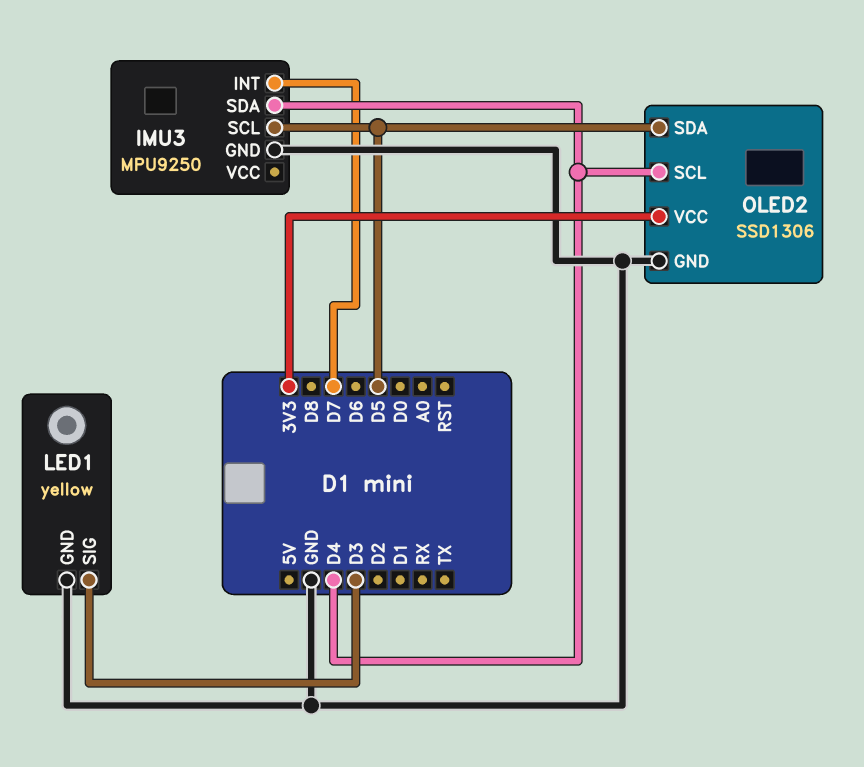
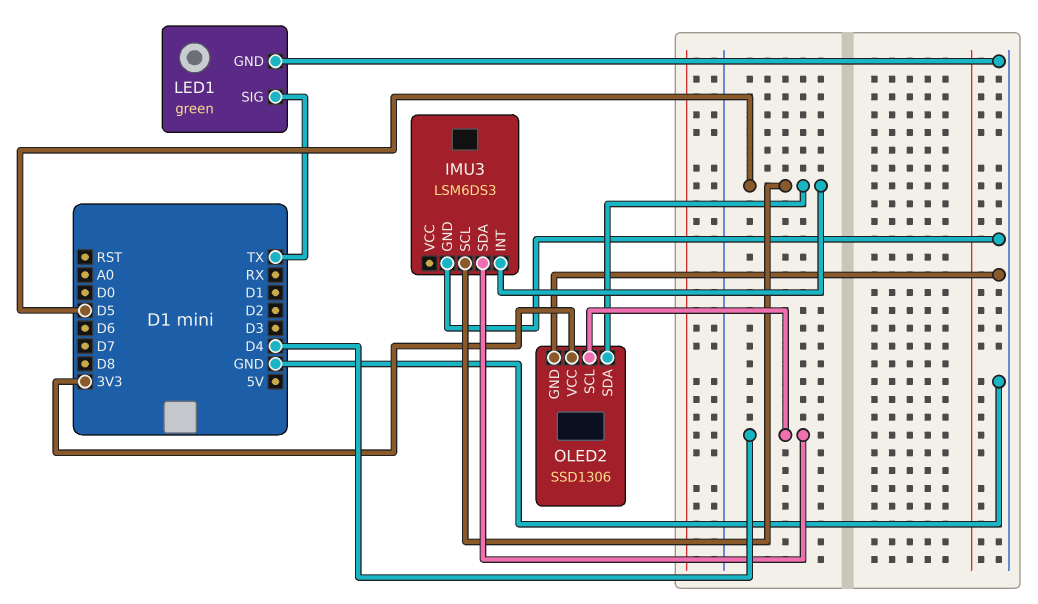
IMU3: MPU9250 -> LSM6DS3
IMU3 pin INT: D7 -> D5
LED1: yellow -> green
LED1 pin SIG: D3 -> TX

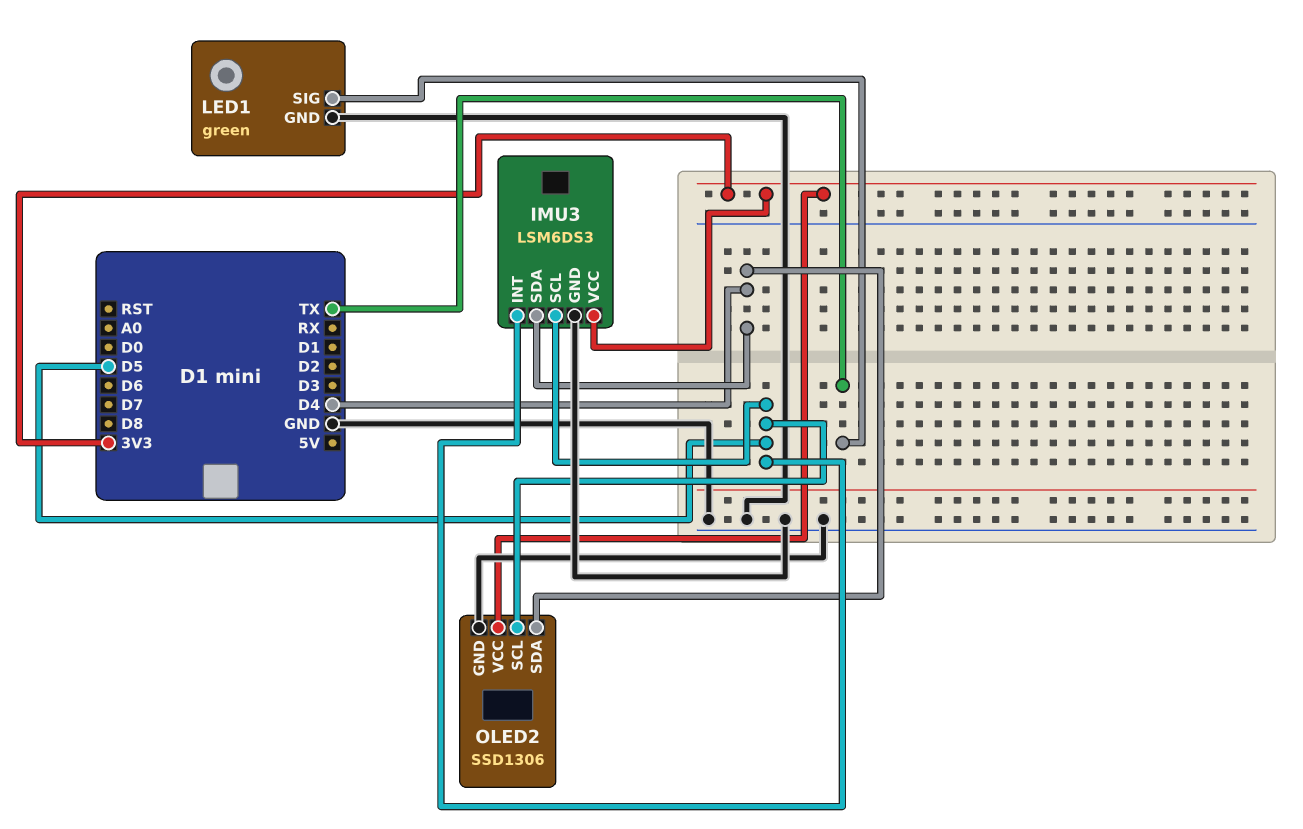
IMU3 pin VCC: none -> 3V3
OLED2 pin SCL: D4 -> D5
OLED2 pin SDA: D5 -> D4

